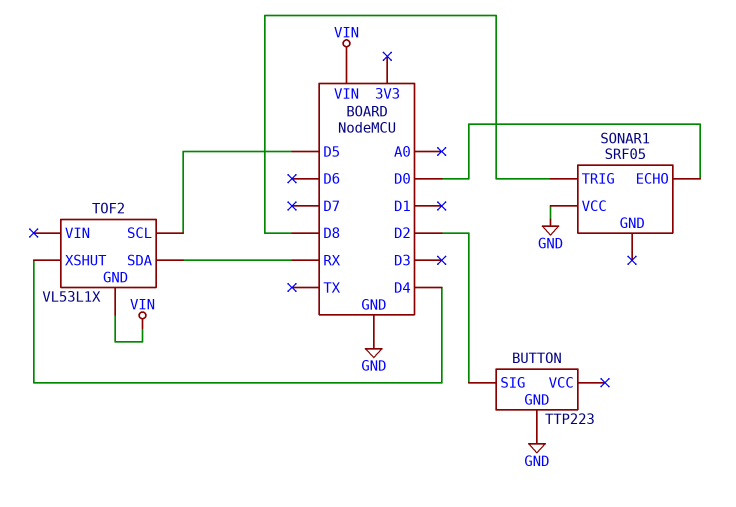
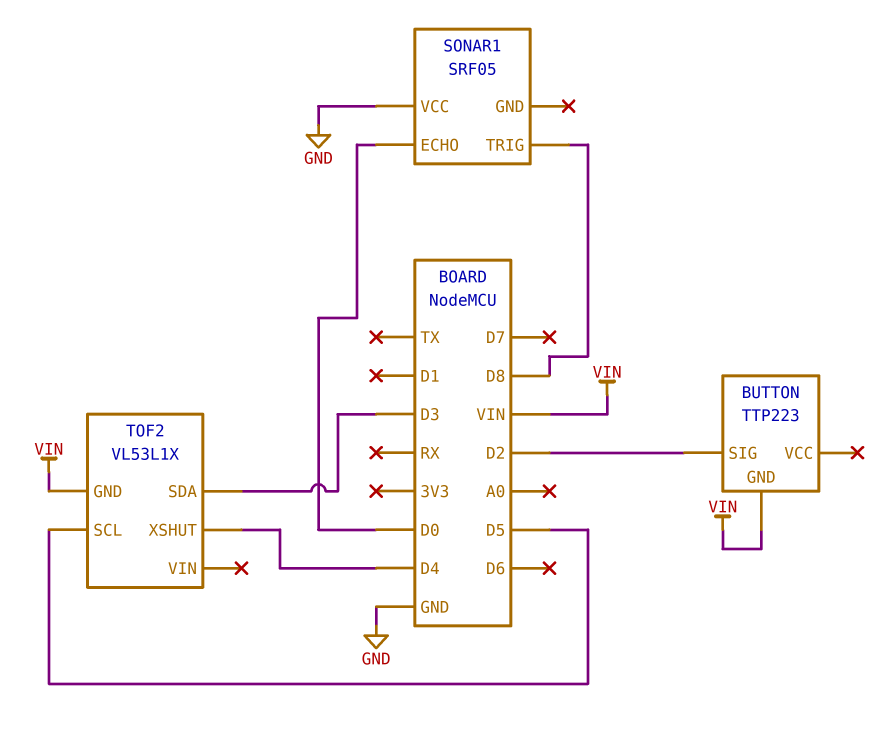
BUTTON pin GND: GND -> VIN
TOF2 pin SDA: RX -> D3

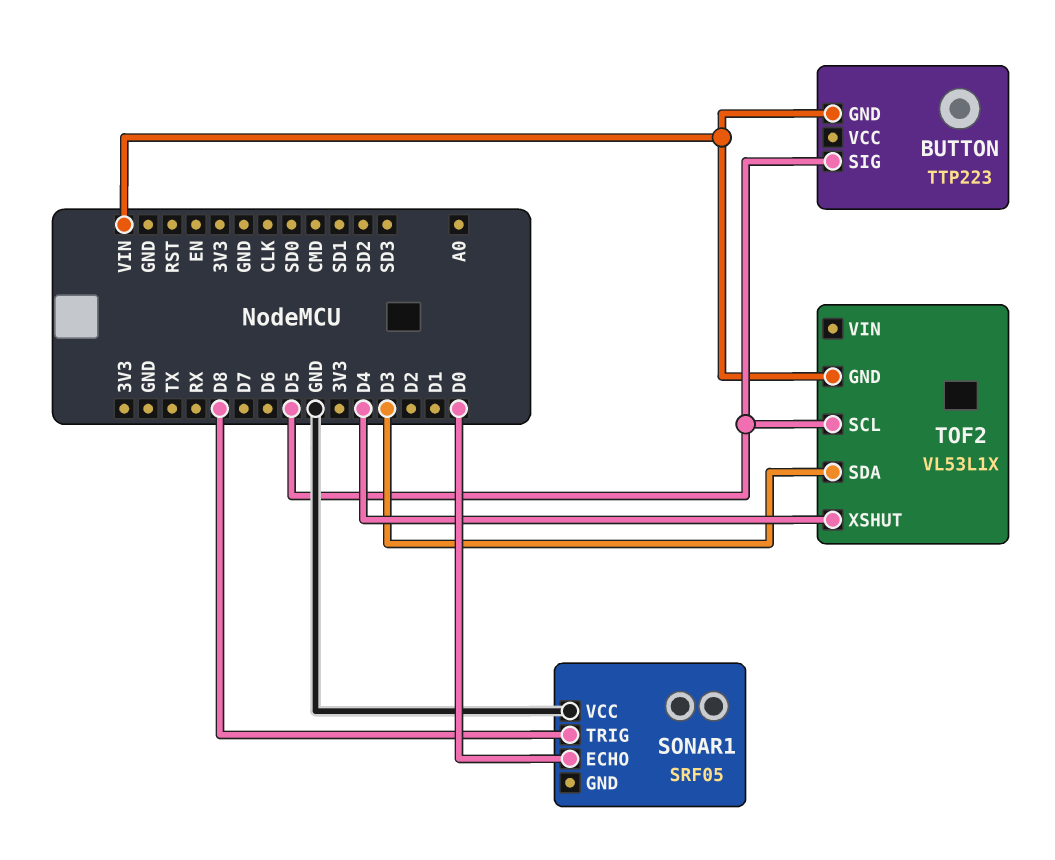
BUTTON pin SIG: D2 -> D5

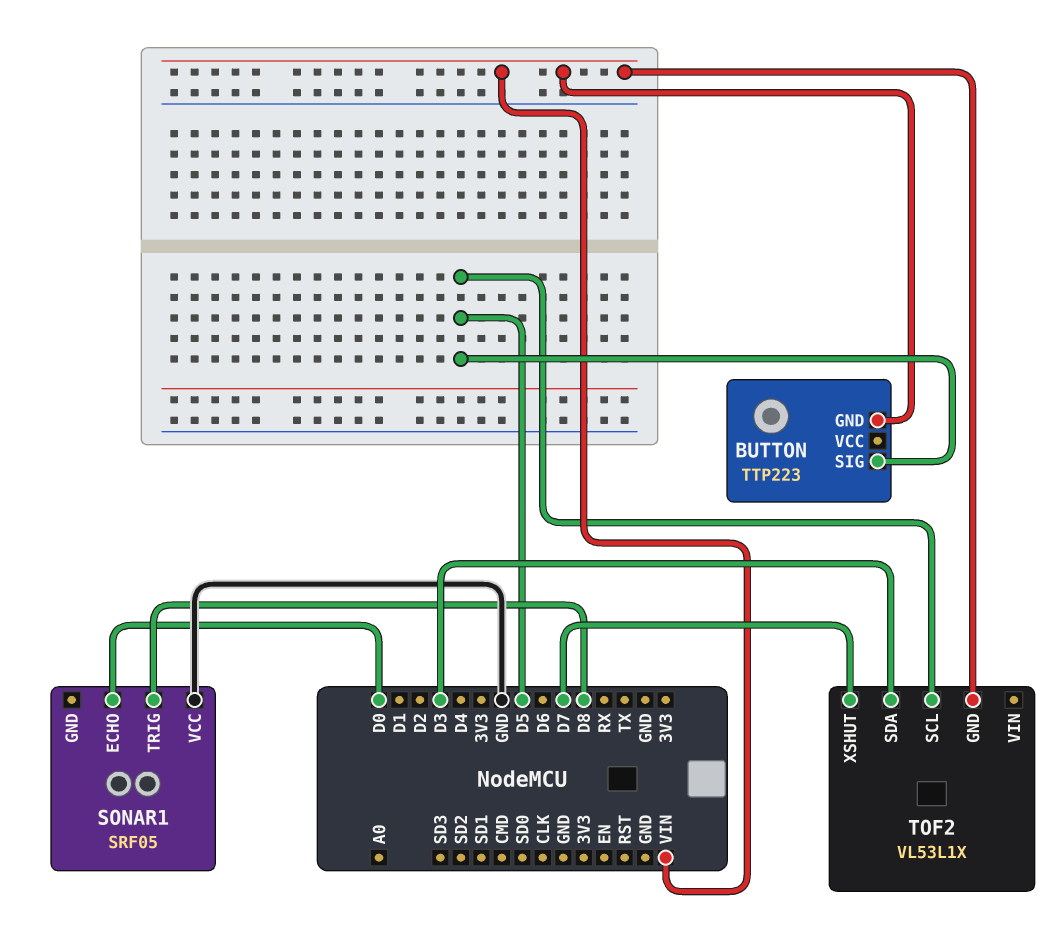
TOF2 pin XSHUT: D4 -> D7

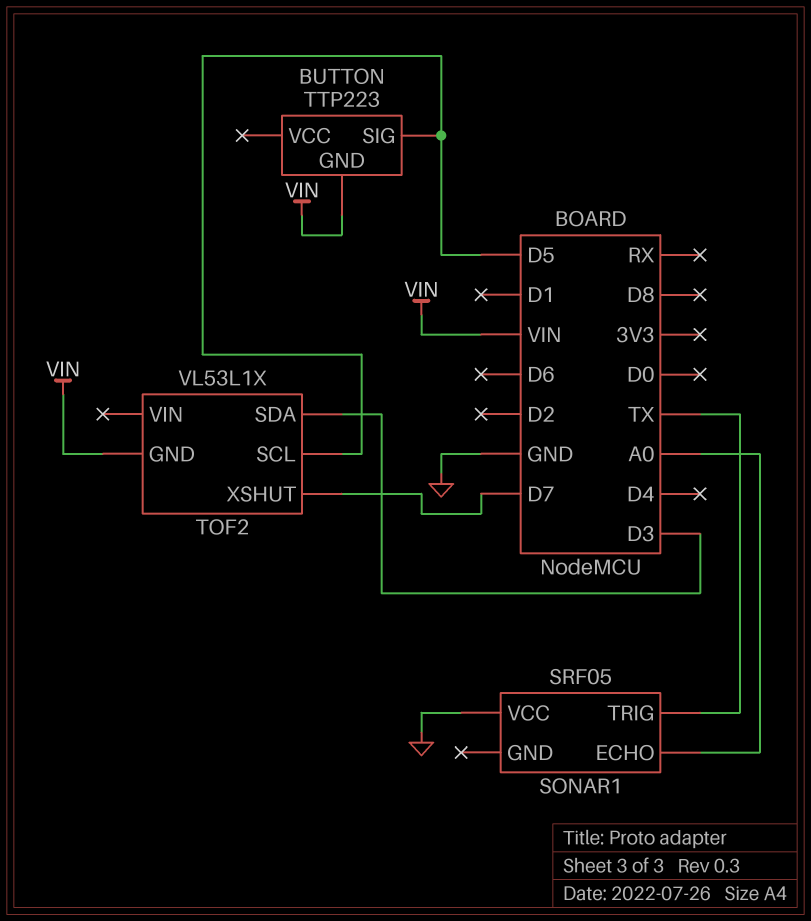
SONAR1 pin ECHO: D0 -> A0
SONAR1 pin TRIG: D8 -> TX

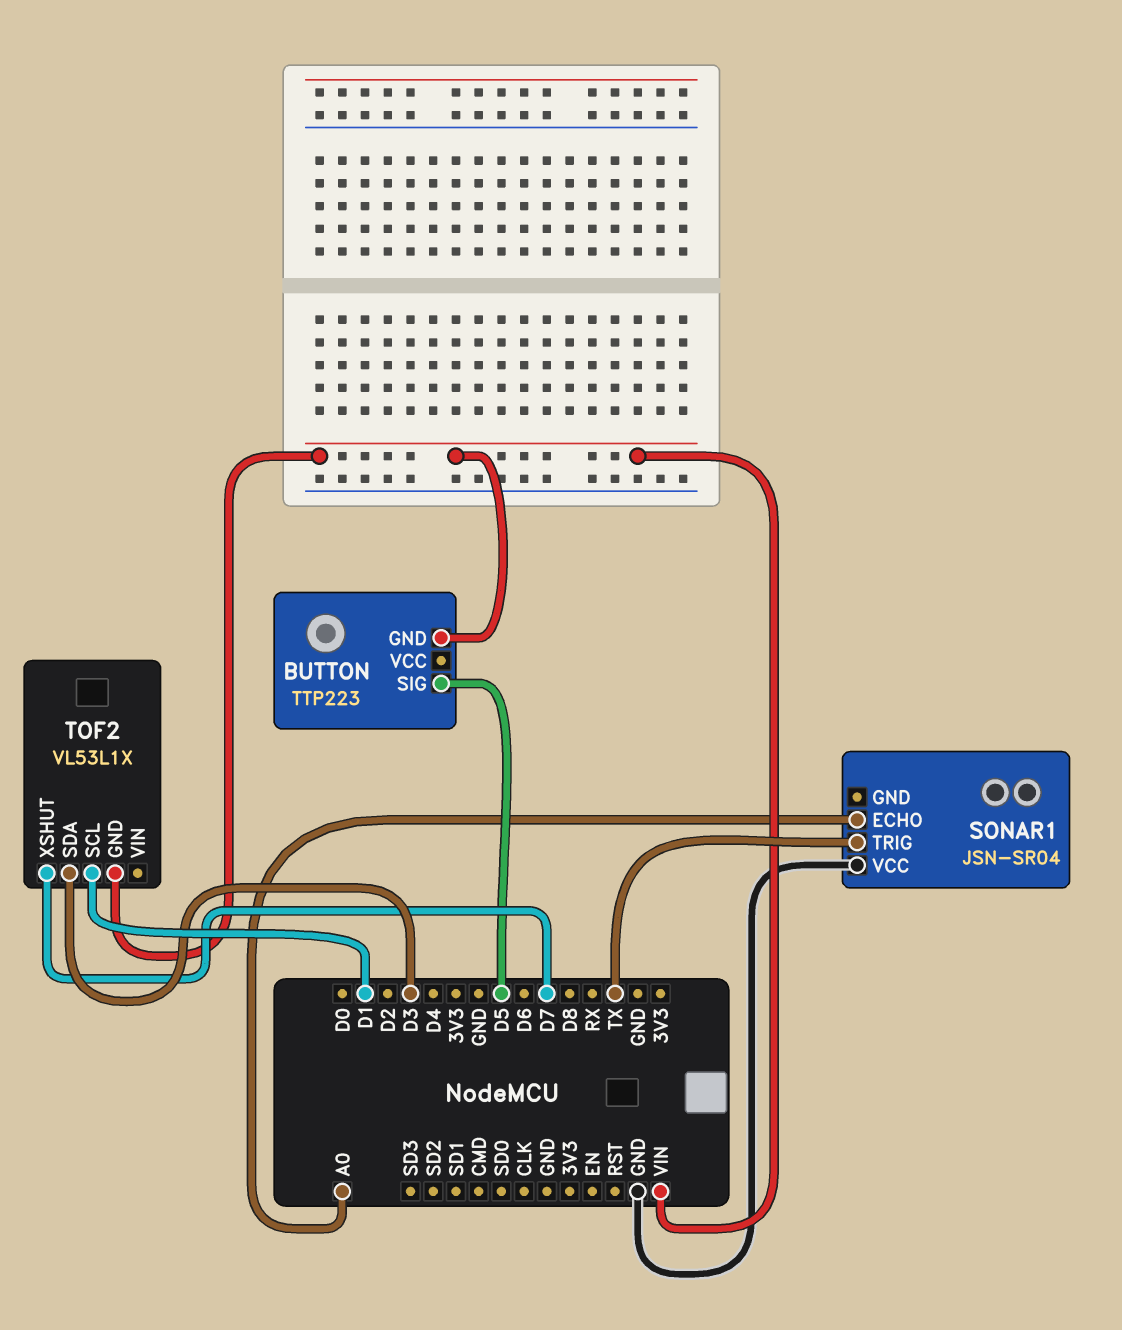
SONAR1: SRF05 -> JSN-SR04
TOF2 pin SCL: D5 -> D1

